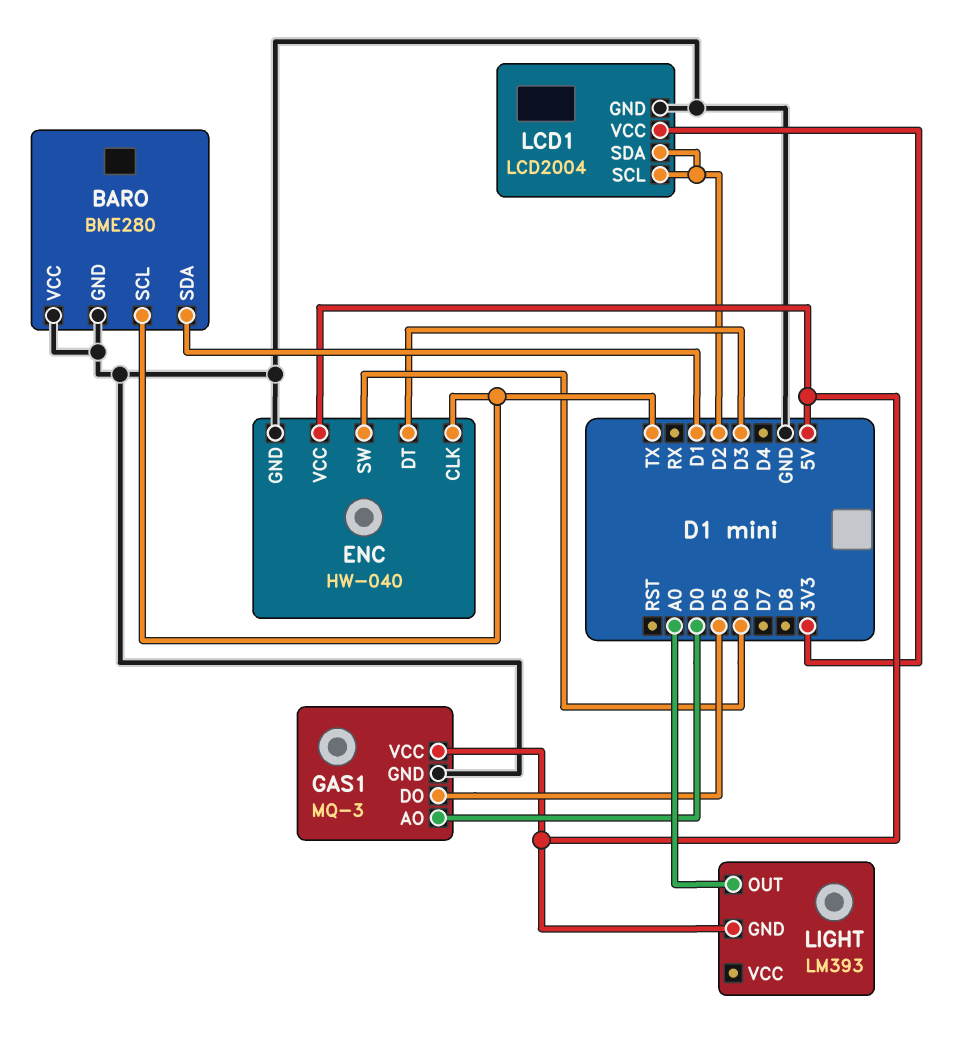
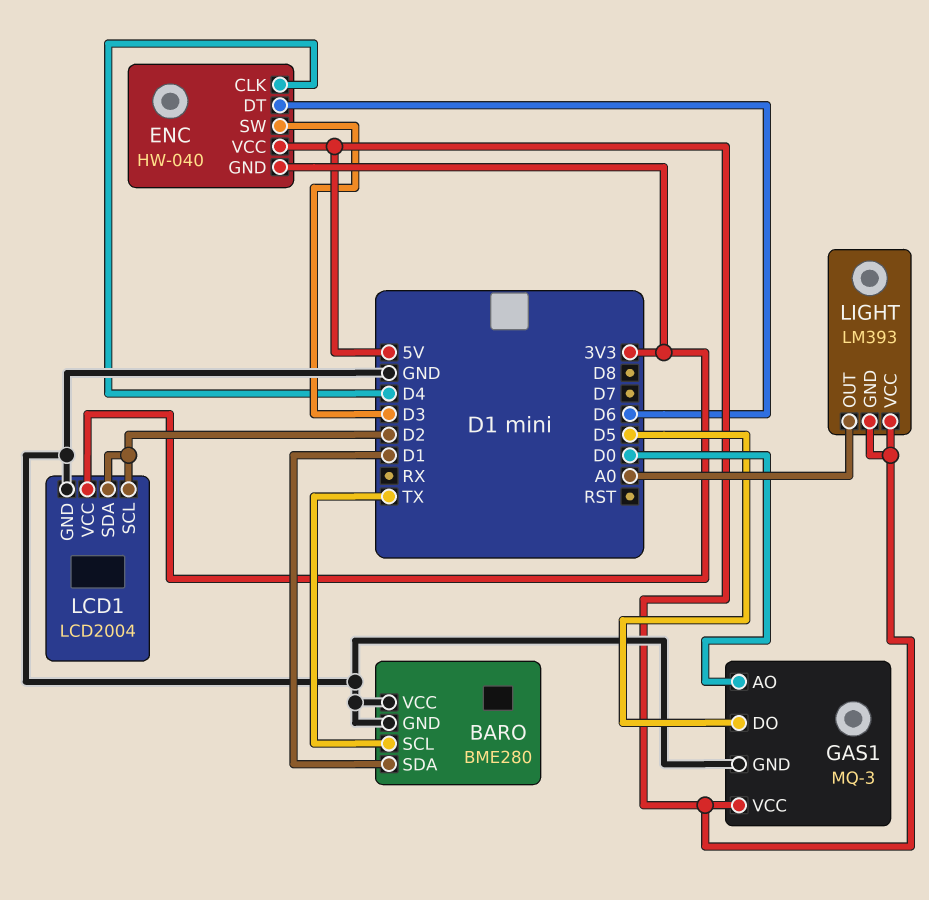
ENC pin CLK: TX -> D4
ENC pin DT: D3 -> D6
ENC pin GND: GND -> 3V3
ENC pin SW: D6 -> D3
LIGHT pin VCC: none -> 5V

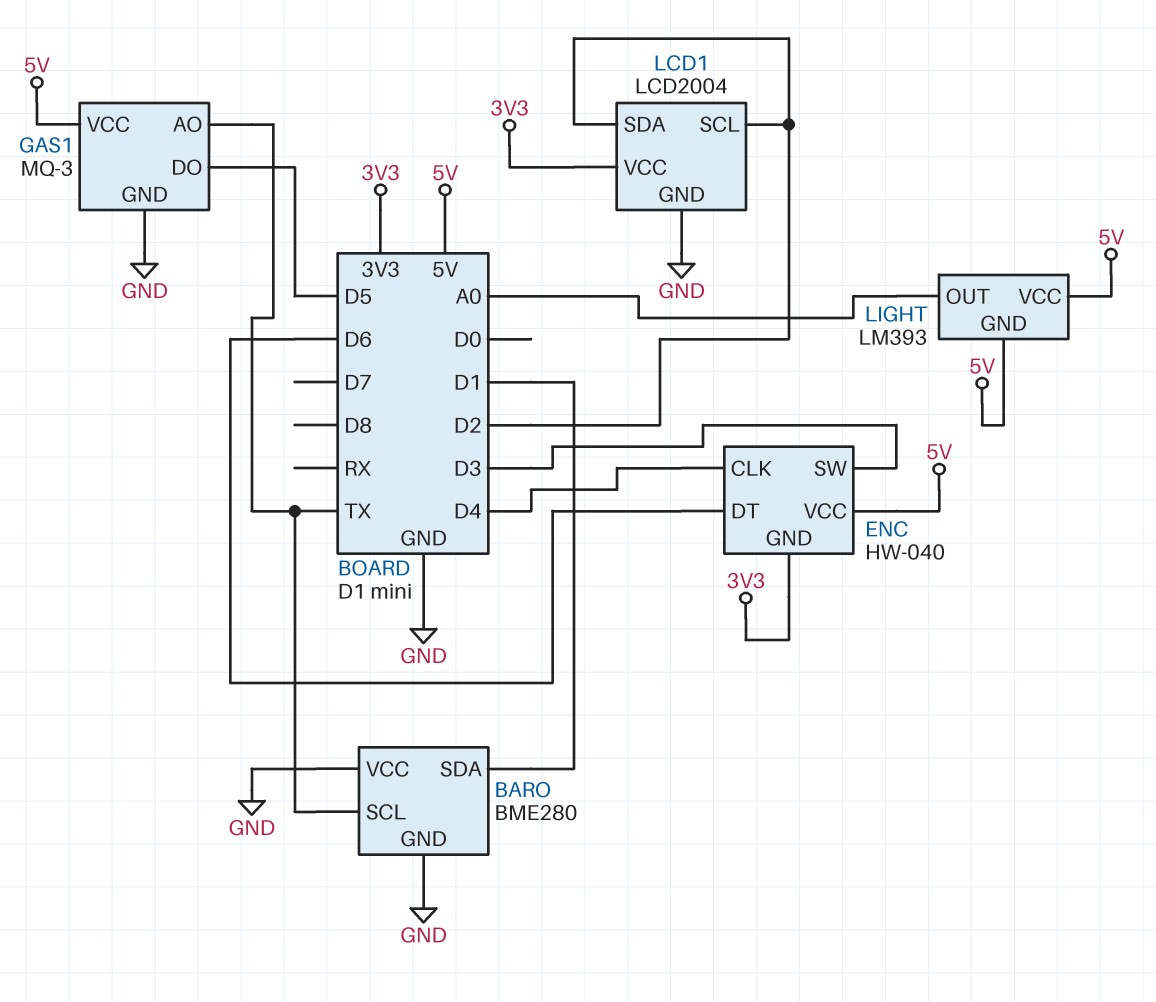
GAS1 pin AO: D0 -> TX

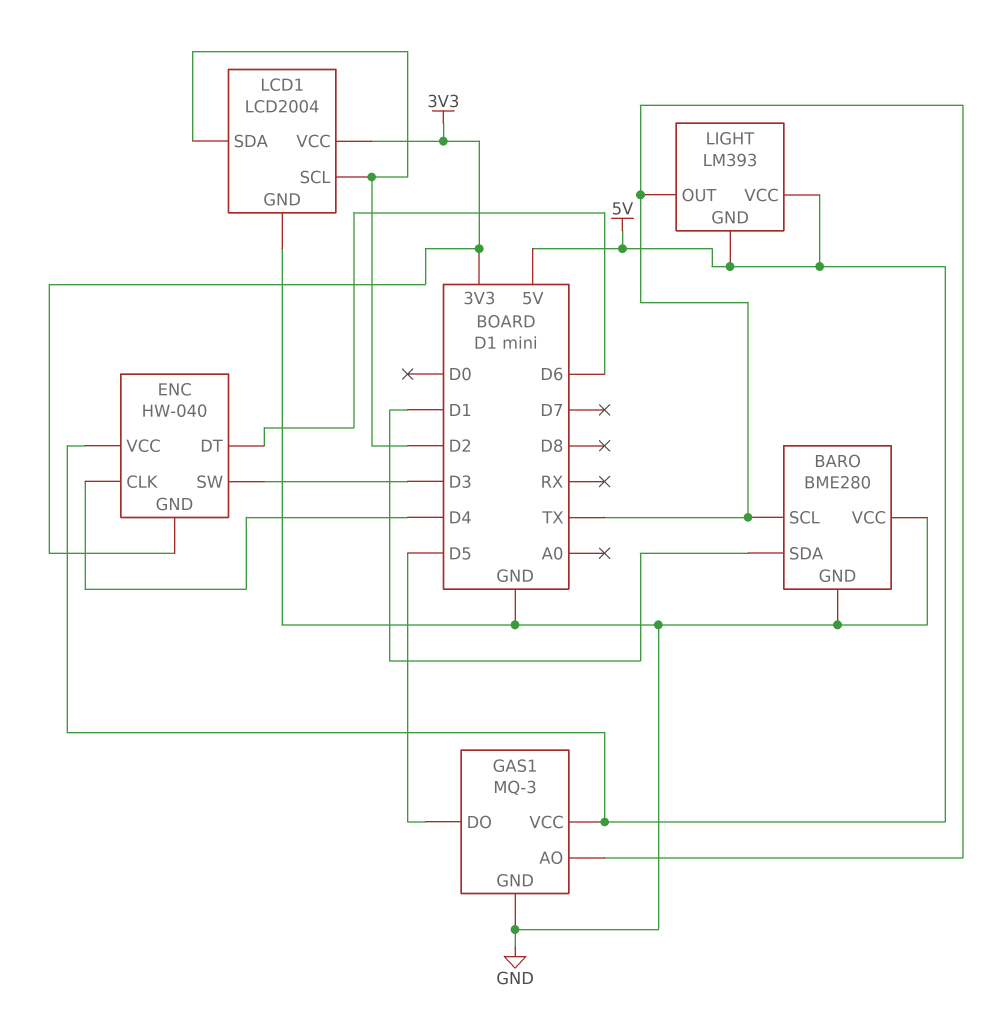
LIGHT pin OUT: A0 -> TX

